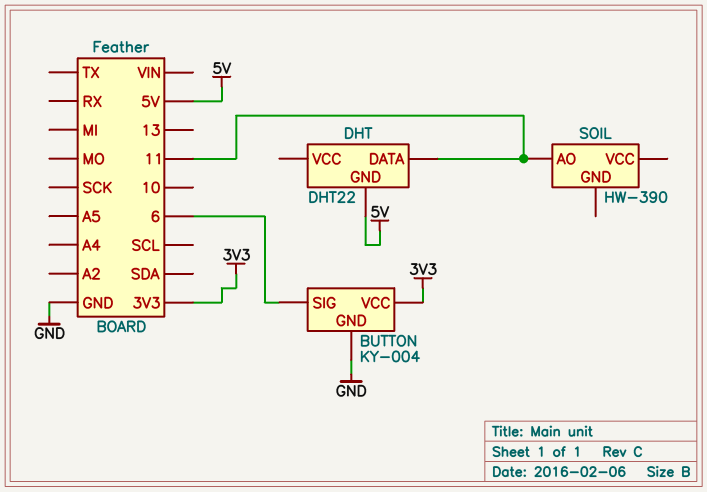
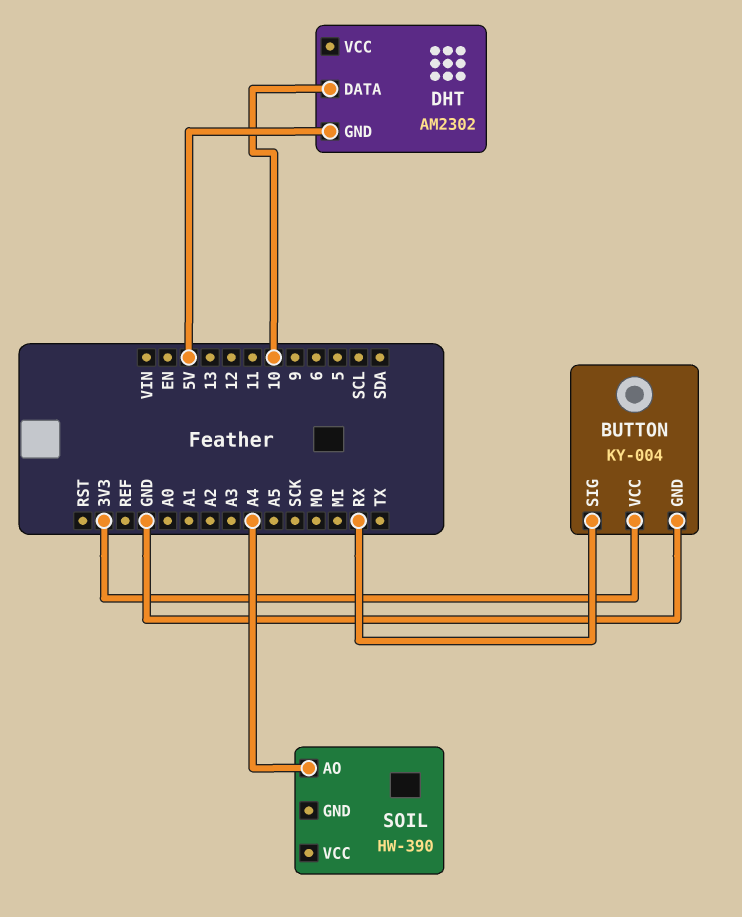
BUTTON pin SIG: 6 -> RX
DHT: DHT22 -> AM2302
DHT pin DATA: 11 -> 10
SOIL pin AO: 11 -> A4

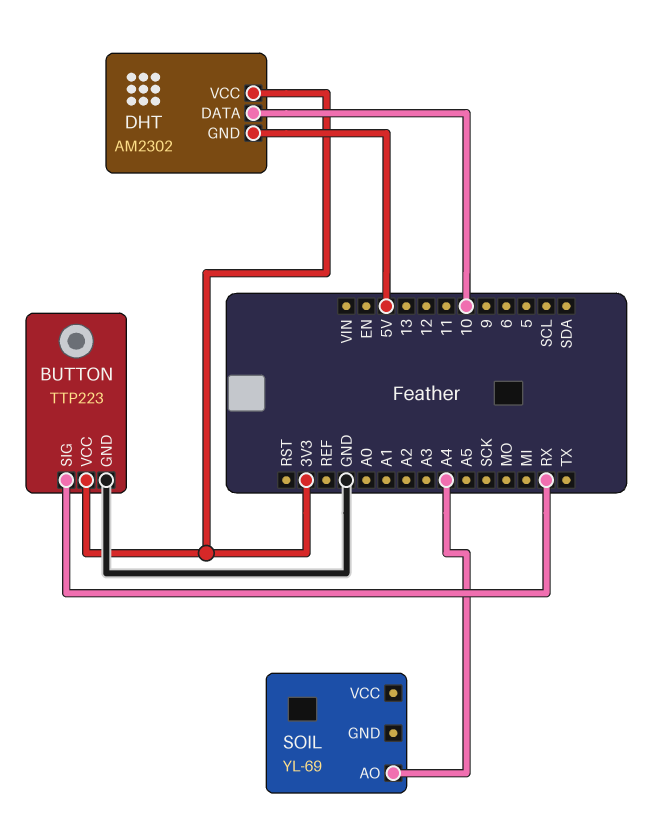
BUTTON: KY-004 -> TTP223
DHT pin VCC: none -> 3V3
SOIL: HW-390 -> YL-69

